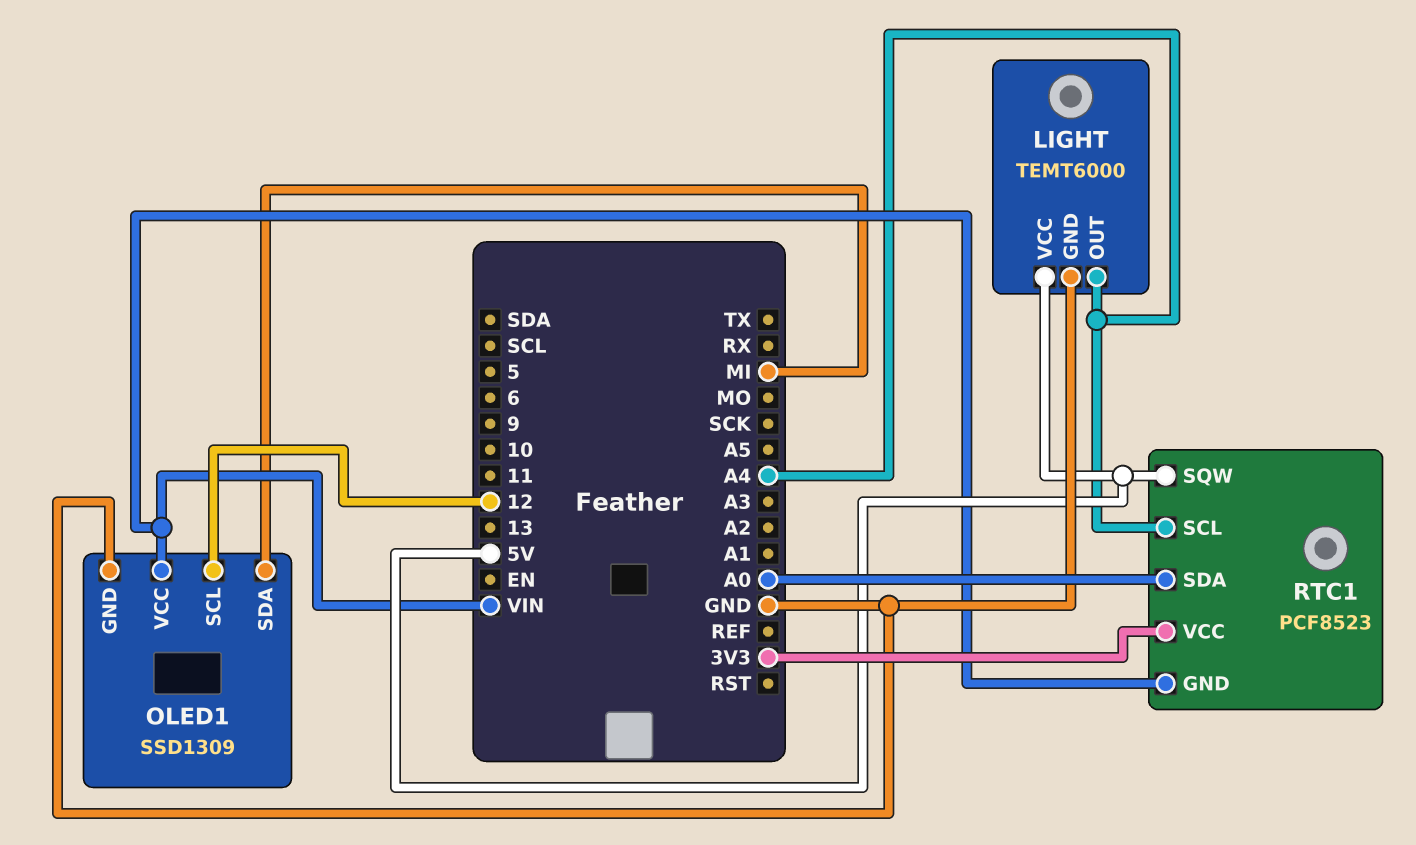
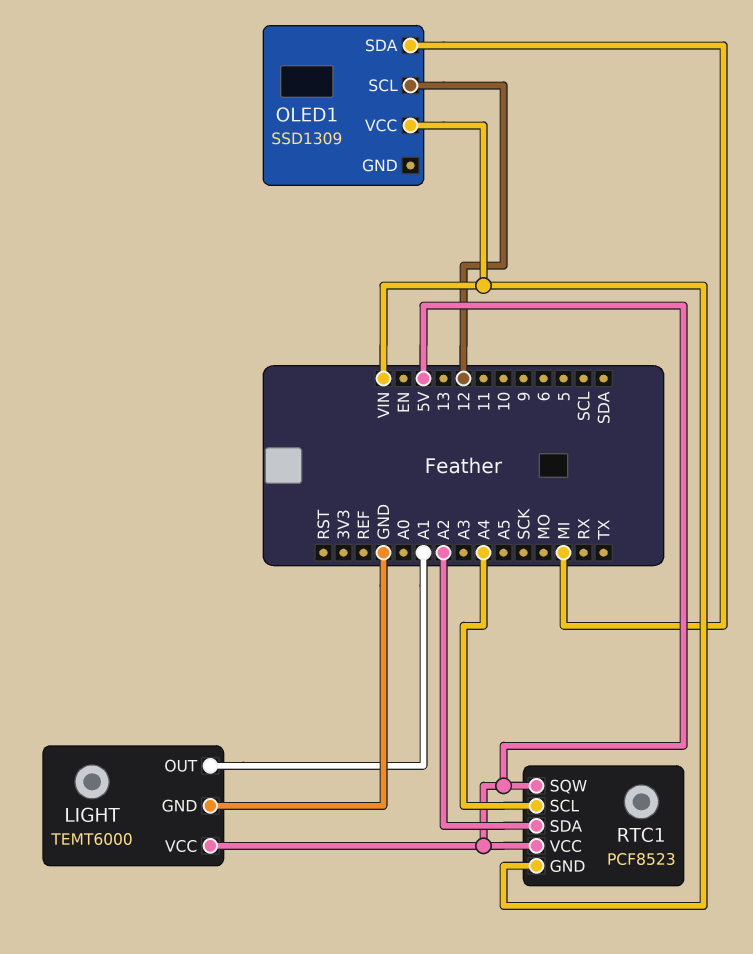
LIGHT pin OUT: A4 -> A1
OLED1 pin GND: GND -> none
RTC1 pin SDA: A0 -> A2
RTC1 pin VCC: 3V3 -> 5V

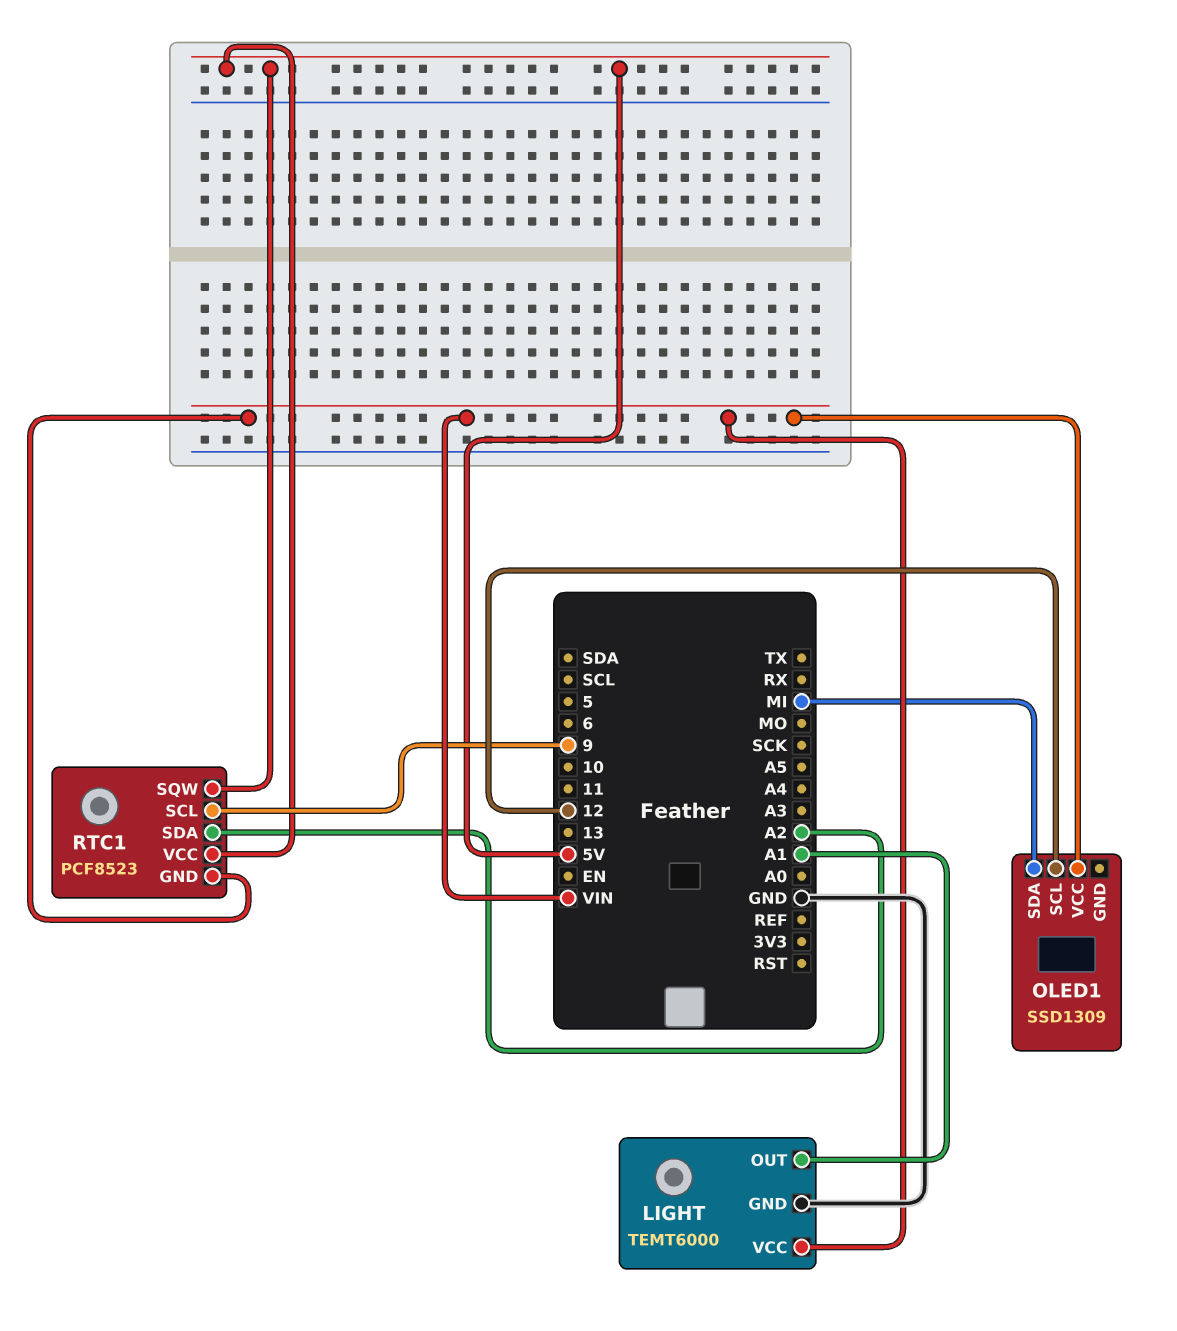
LIGHT pin VCC: 5V -> VIN
RTC1 pin SCL: A4 -> 9

